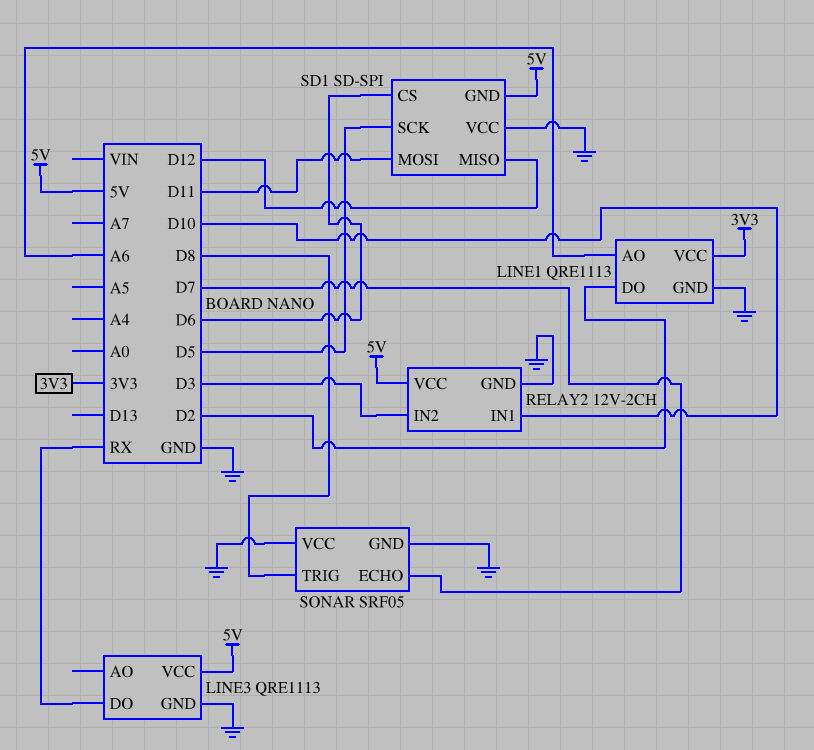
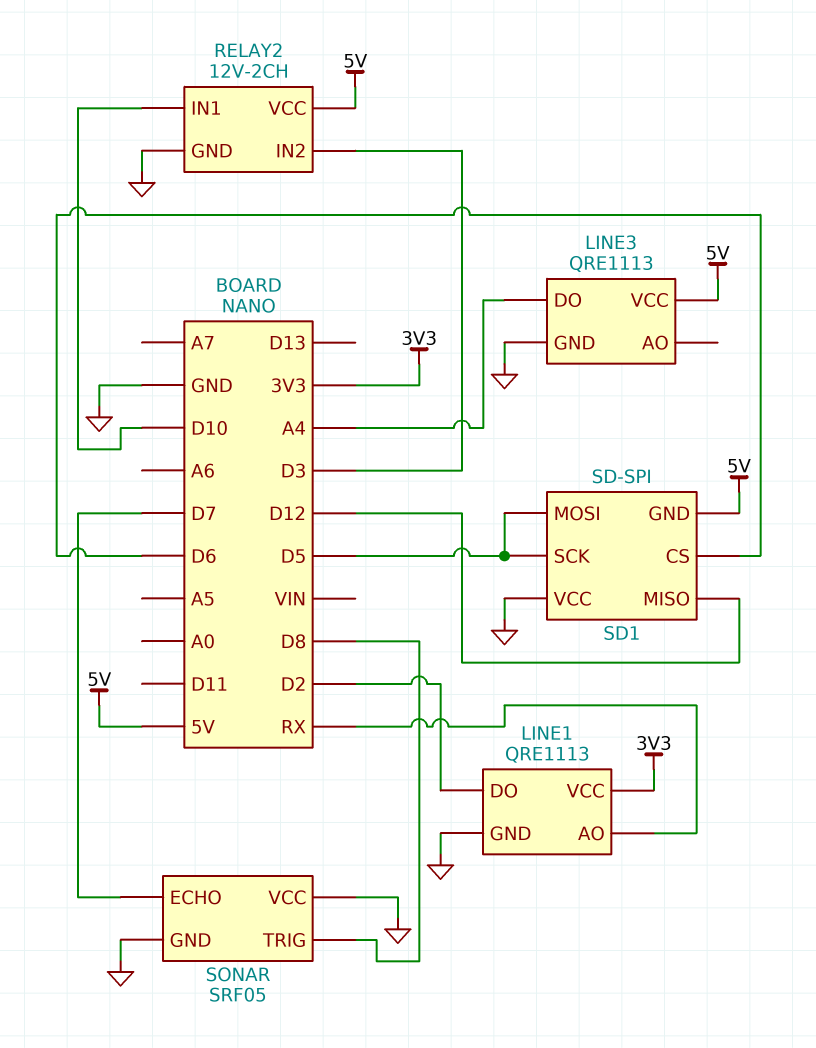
LINE1 pin AO: A6 -> RX
LINE3 pin DO: RX -> A4
SD1 pin MOSI: D11 -> D5

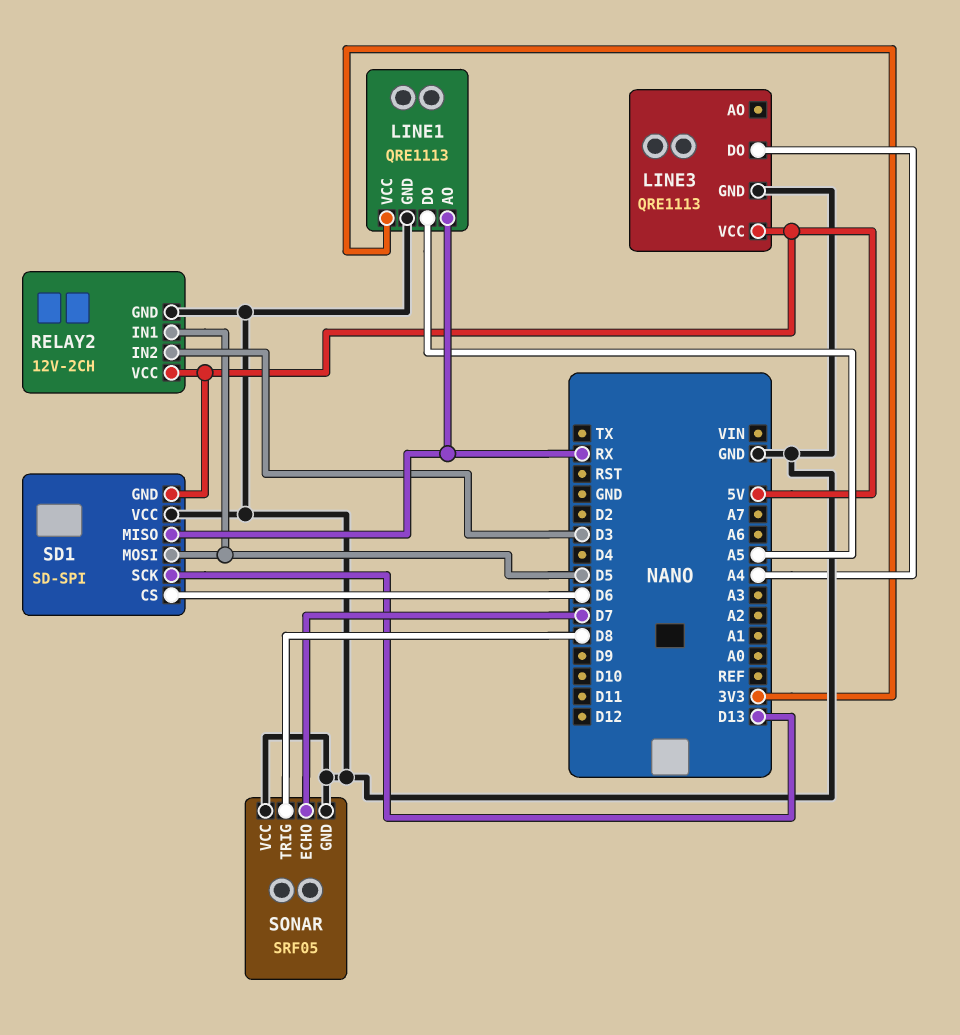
LINE1 pin DO: D2 -> A5
RELAY2 pin IN1: D10 -> D5
SD1 pin MISO: D12 -> RX
SD1 pin SCK: D5 -> D13

